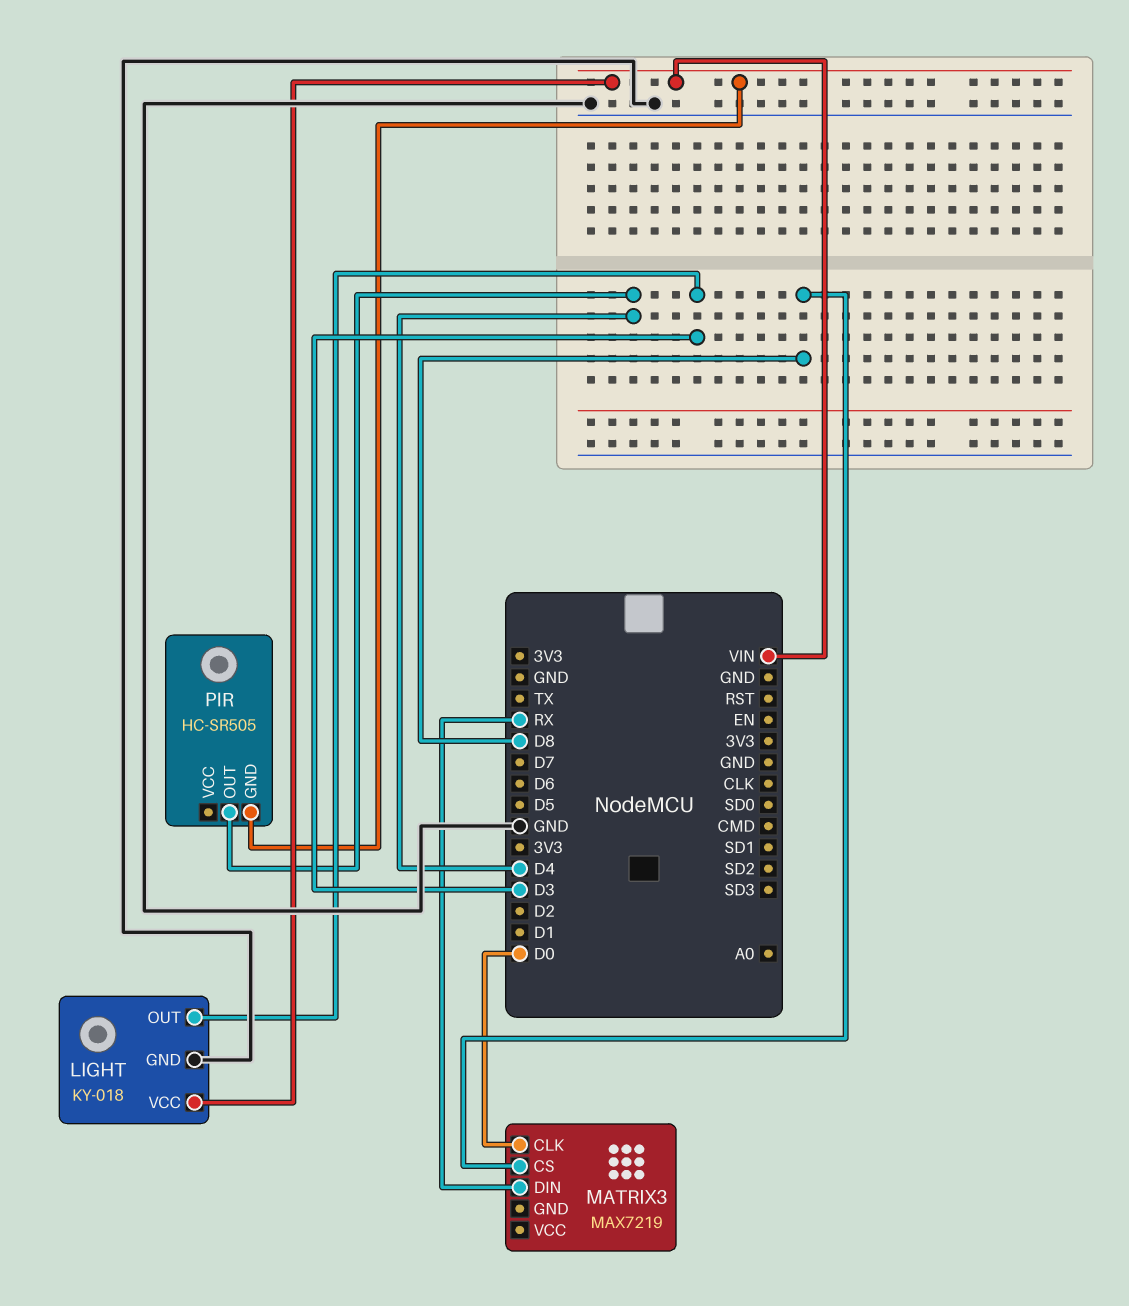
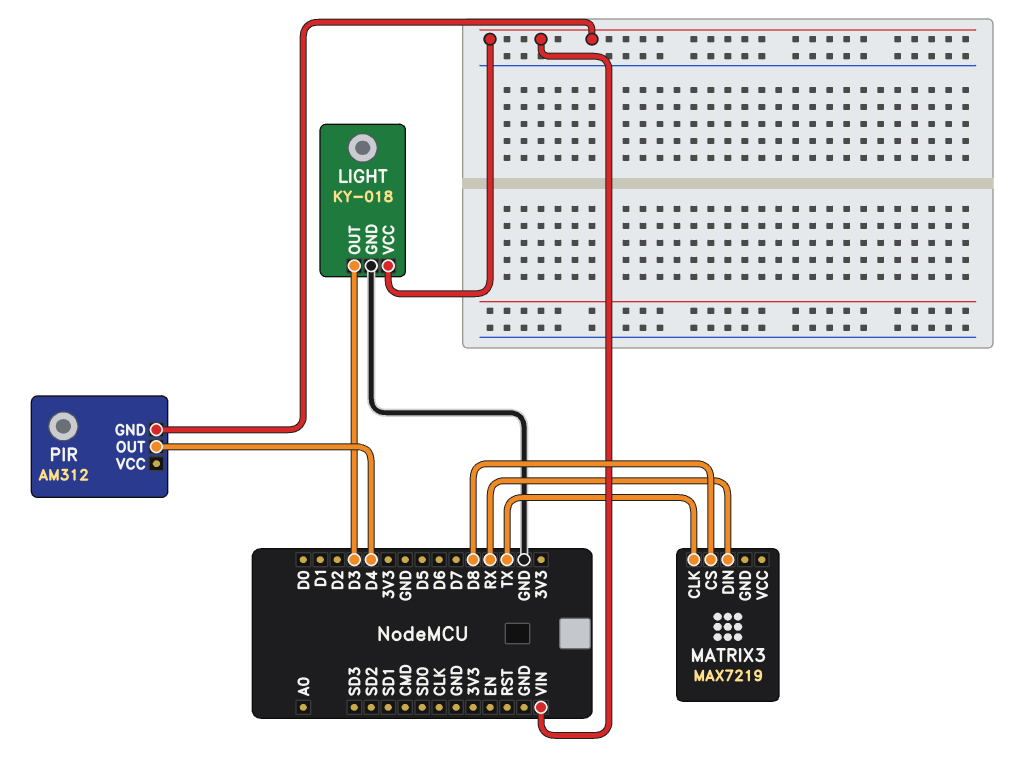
MATRIX3 pin CLK: D0 -> TX
PIR: HC-SR505 -> AM312

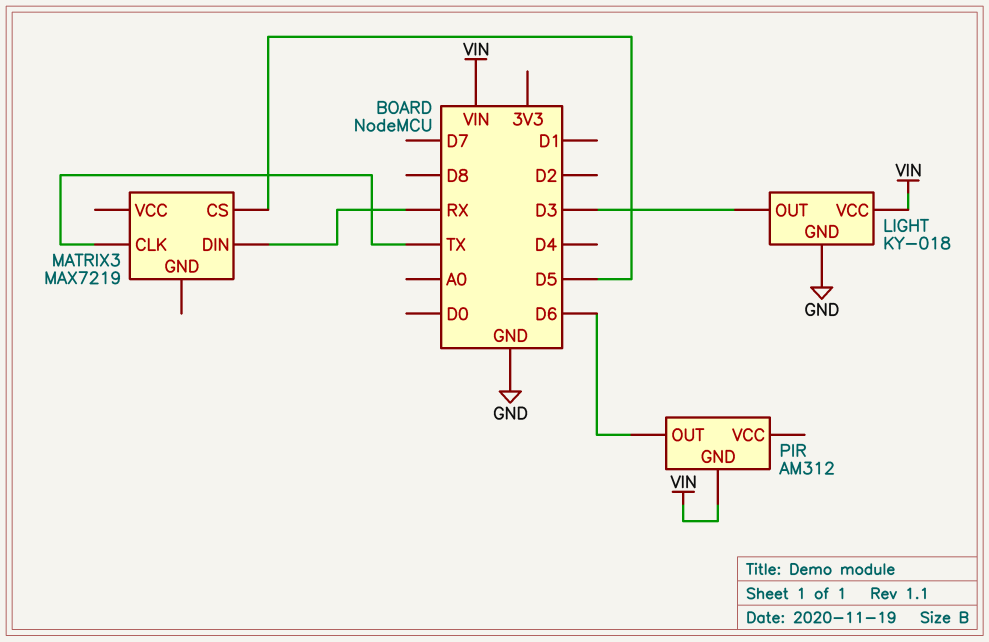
MATRIX3 pin CS: D8 -> D5
PIR pin OUT: D4 -> D6

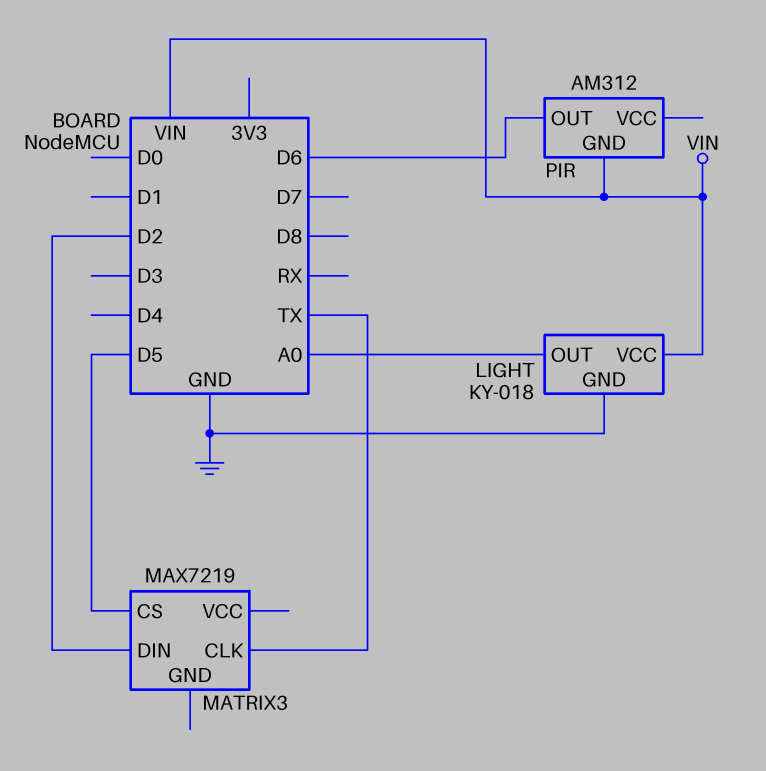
LIGHT pin OUT: D3 -> A0
MATRIX3 pin DIN: RX -> D2

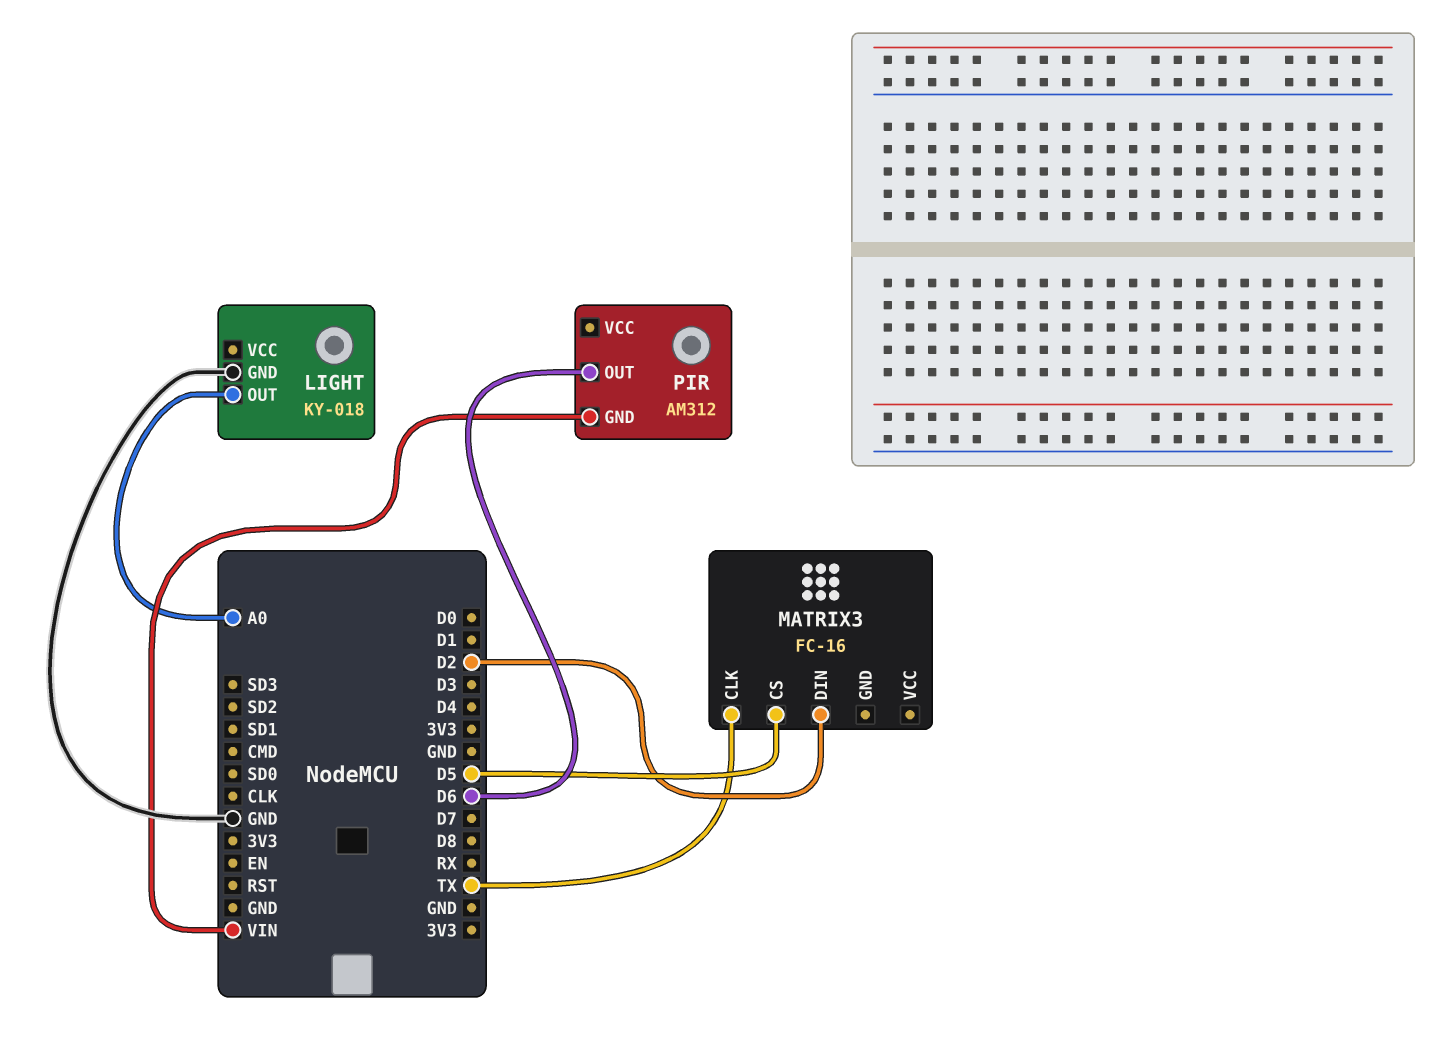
LIGHT pin VCC: VIN -> none
MATRIX3: MAX7219 -> FC-16

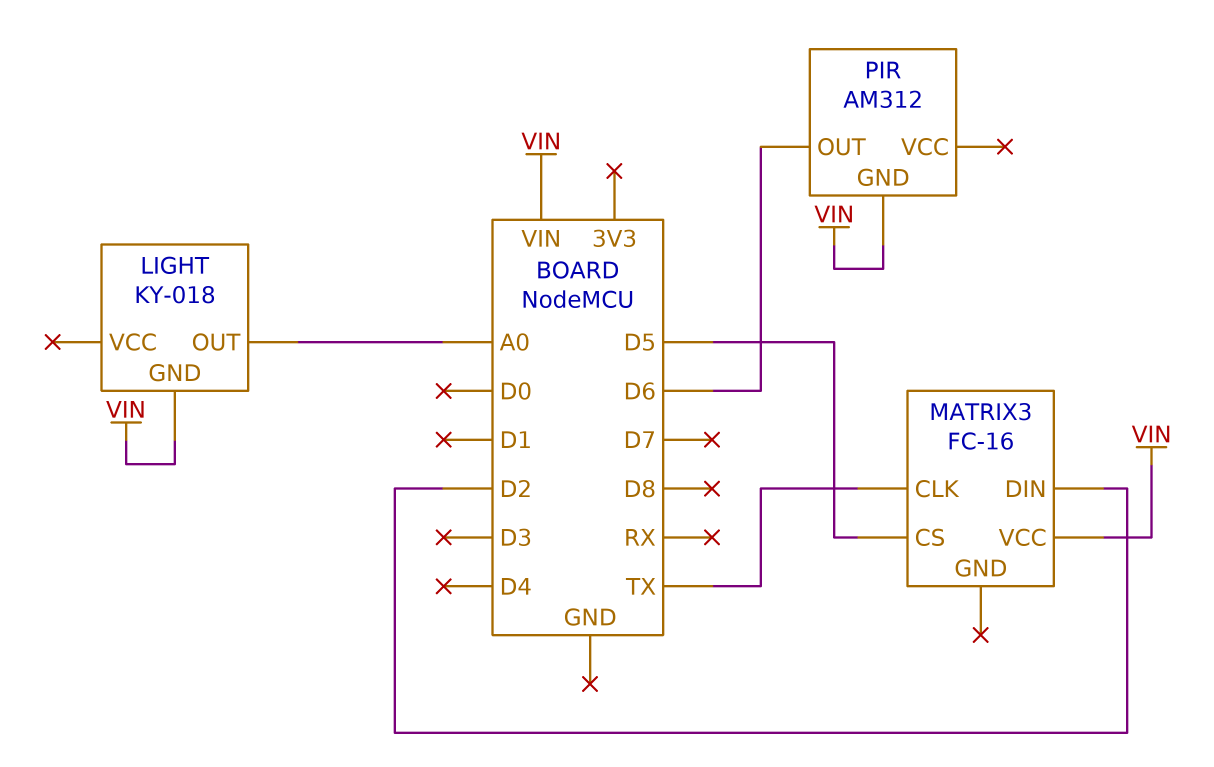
LIGHT pin GND: GND -> VIN
MATRIX3 pin VCC: none -> VIN

